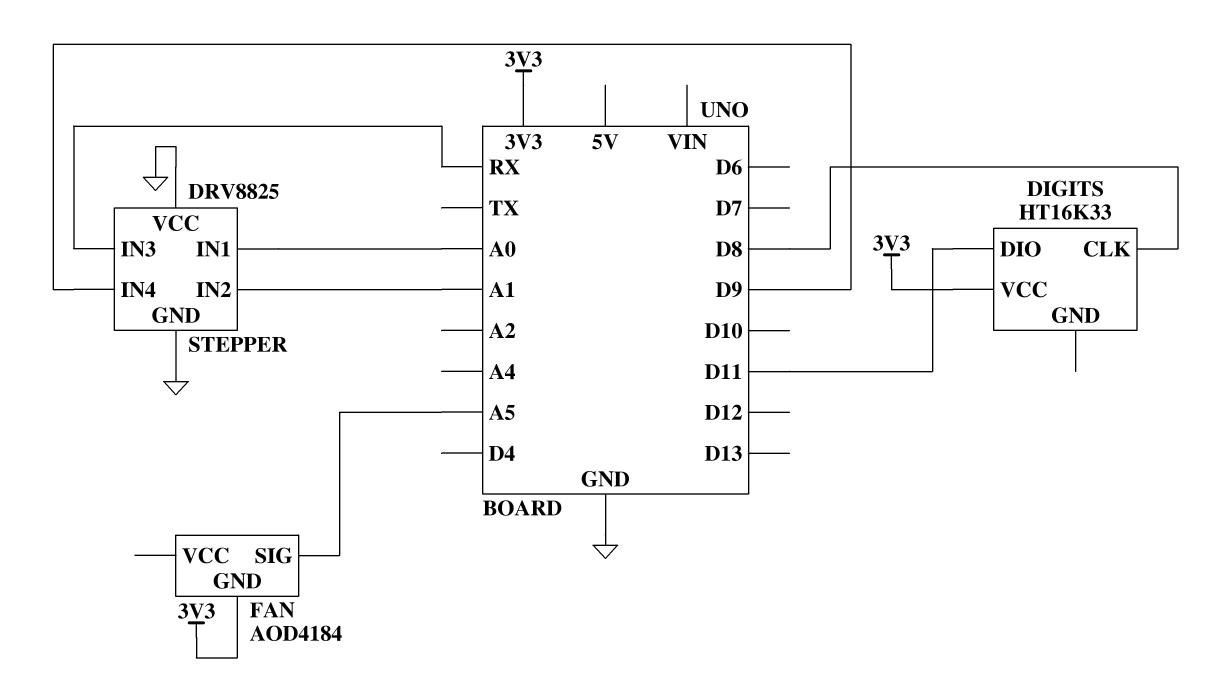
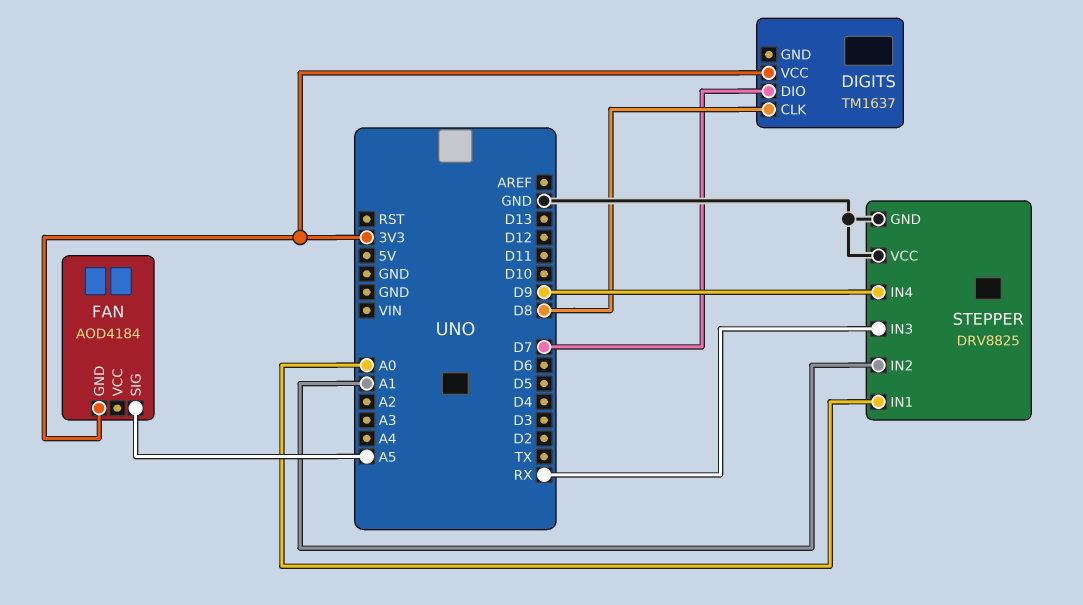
DIGITS: HT16K33 -> TM1637
DIGITS pin DIO: D11 -> D7

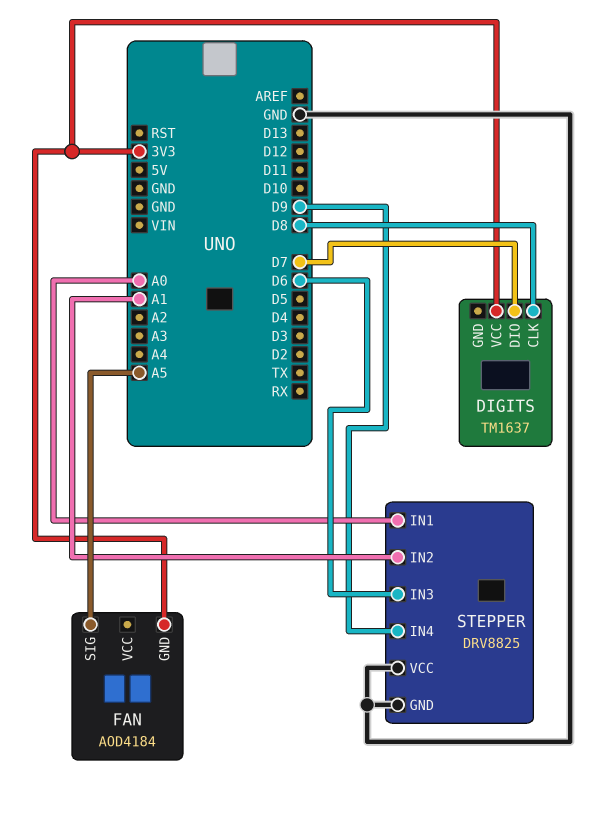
STEPPER pin IN3: RX -> D6

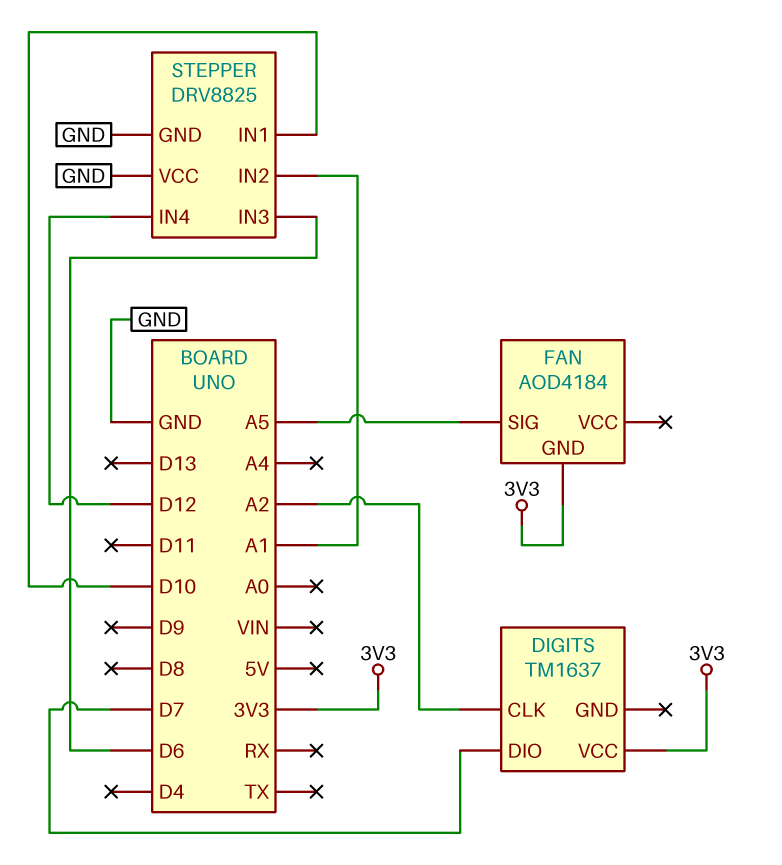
DIGITS pin CLK: D8 -> A2
STEPPER pin IN1: A0 -> D10
STEPPER pin IN4: D9 -> D12

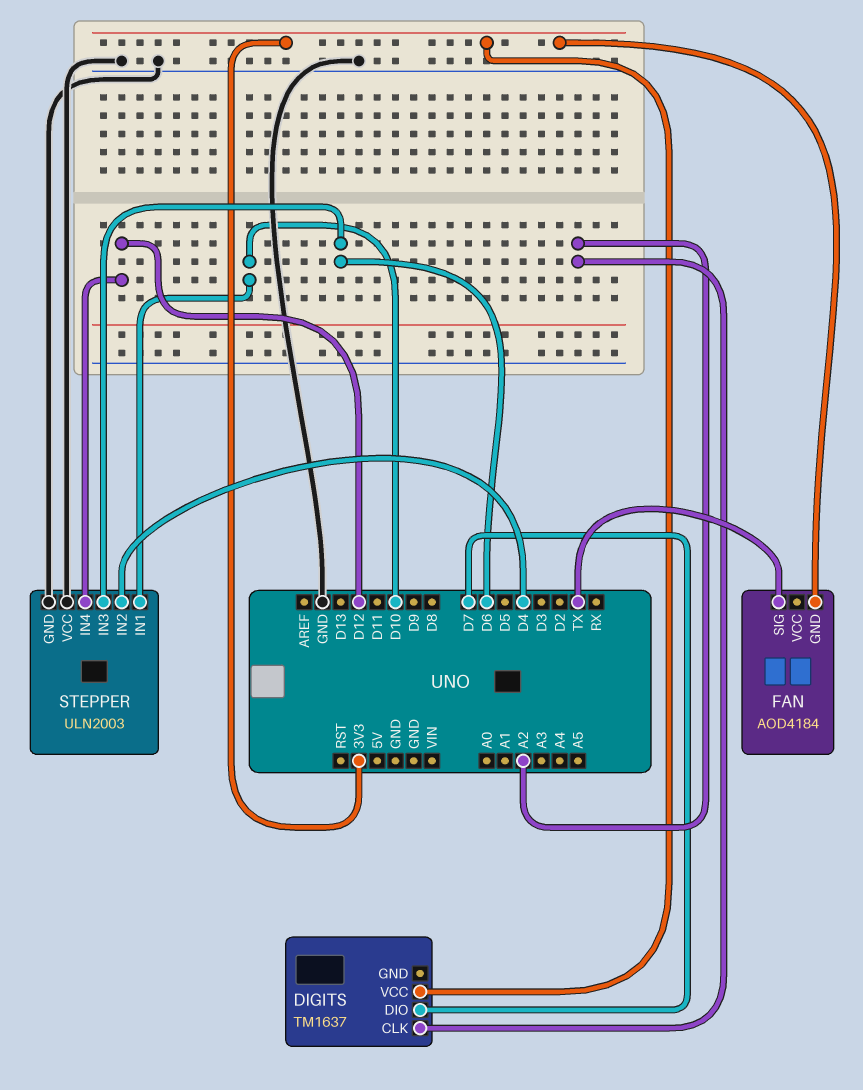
FAN pin SIG: A5 -> TX
STEPPER: DRV8825 -> ULN2003
STEPPER pin IN2: A1 -> D4

